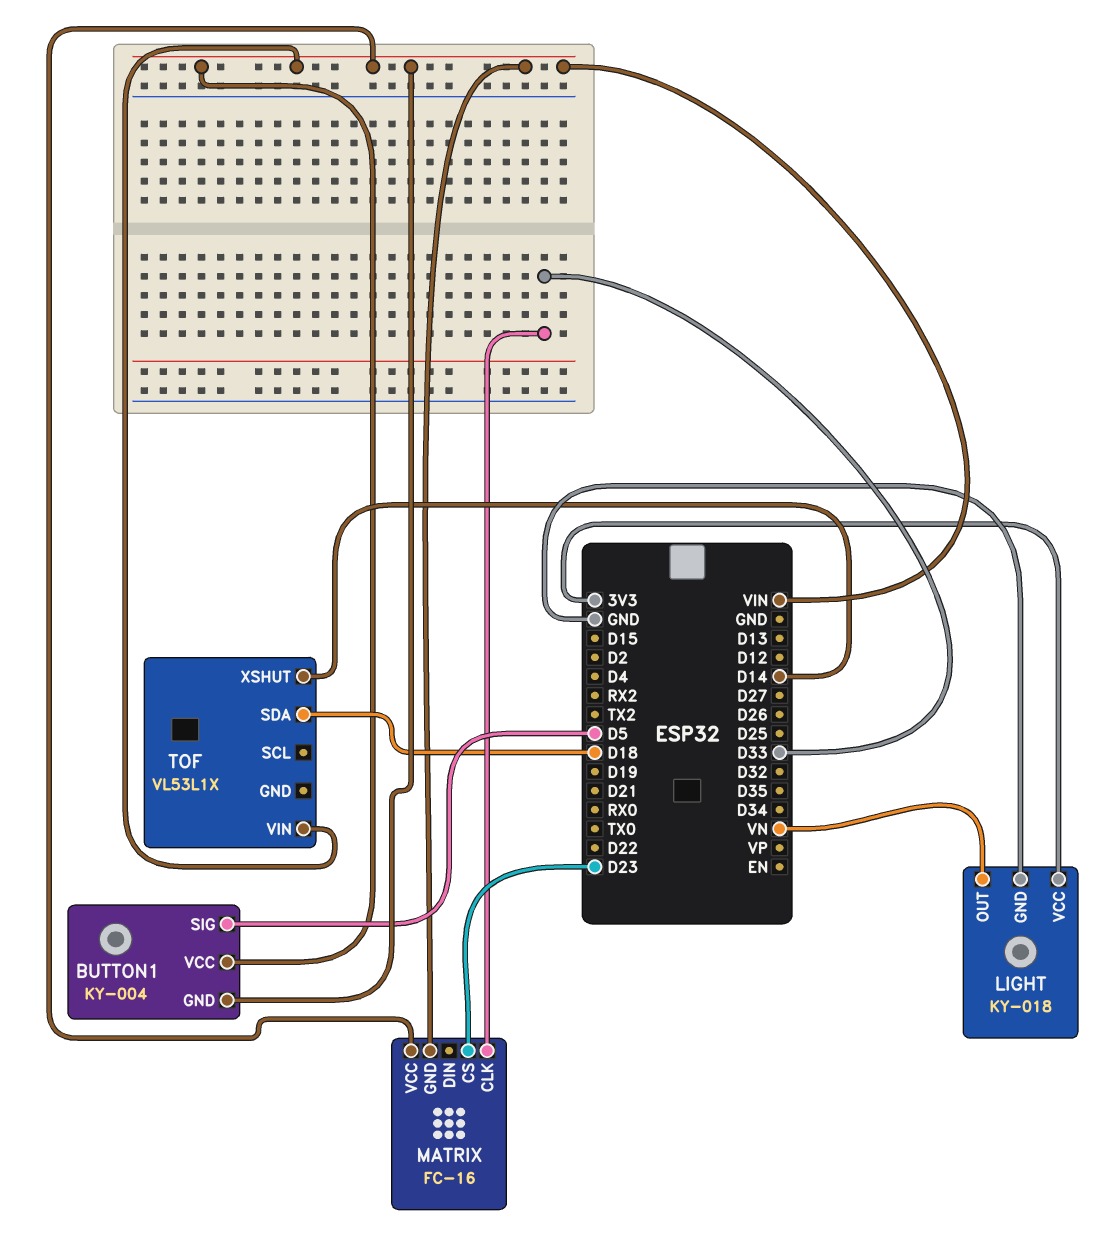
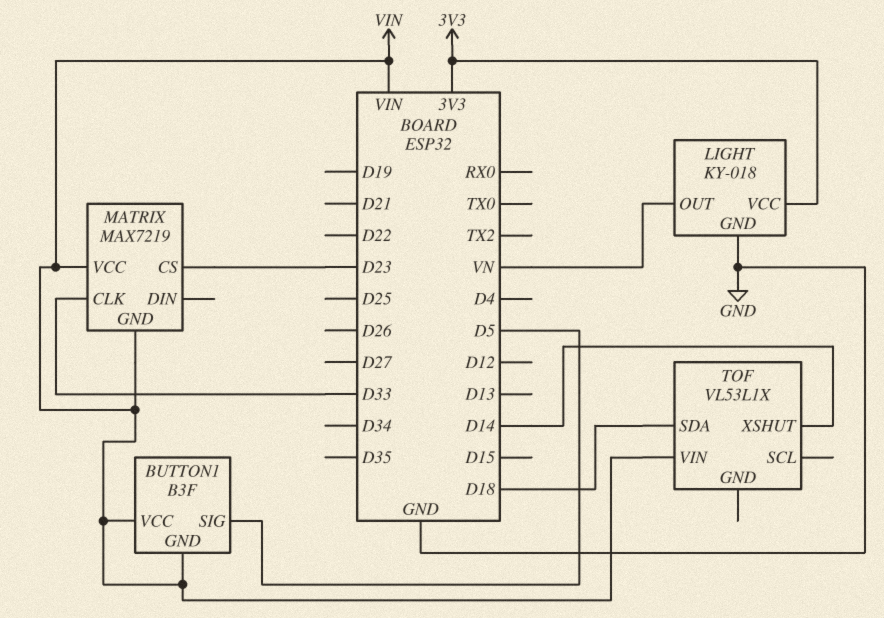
BUTTON1: KY-004 -> B3F
MATRIX: FC-16 -> MAX7219

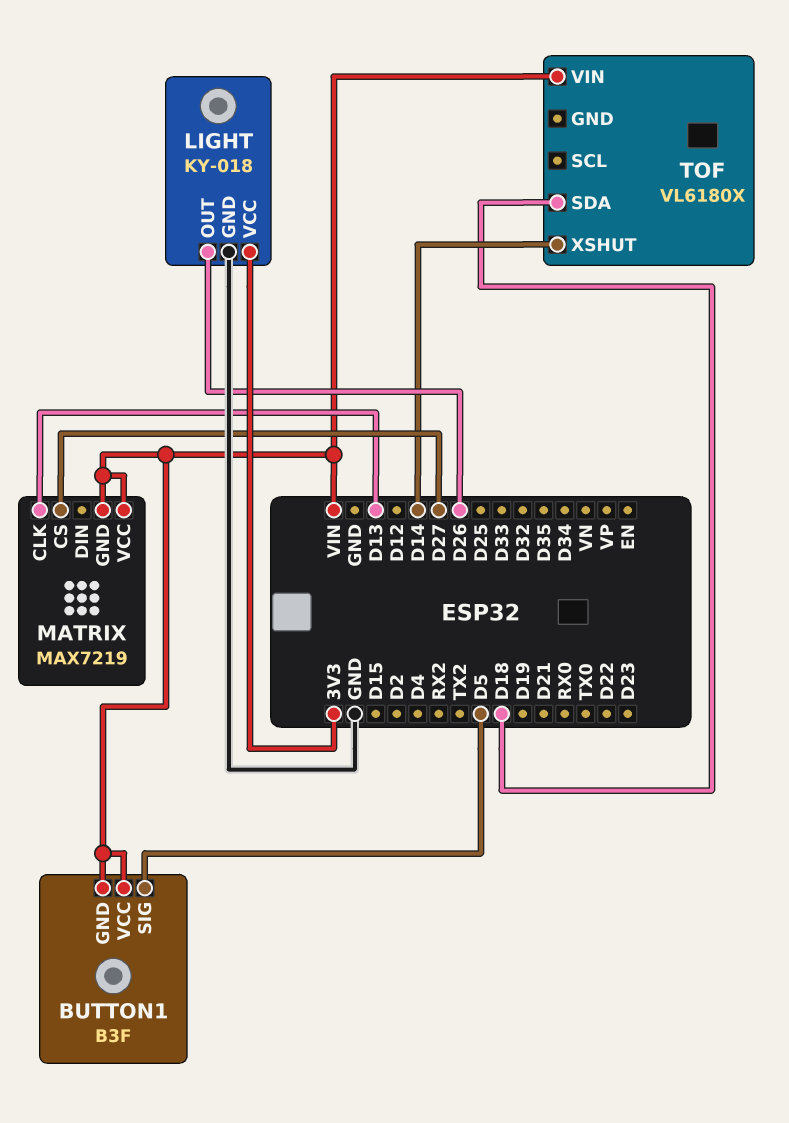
LIGHT pin OUT: VN -> D26
MATRIX pin CLK: D33 -> D13
MATRIX pin CS: D23 -> D27
TOF: VL53L1X -> VL6180X

